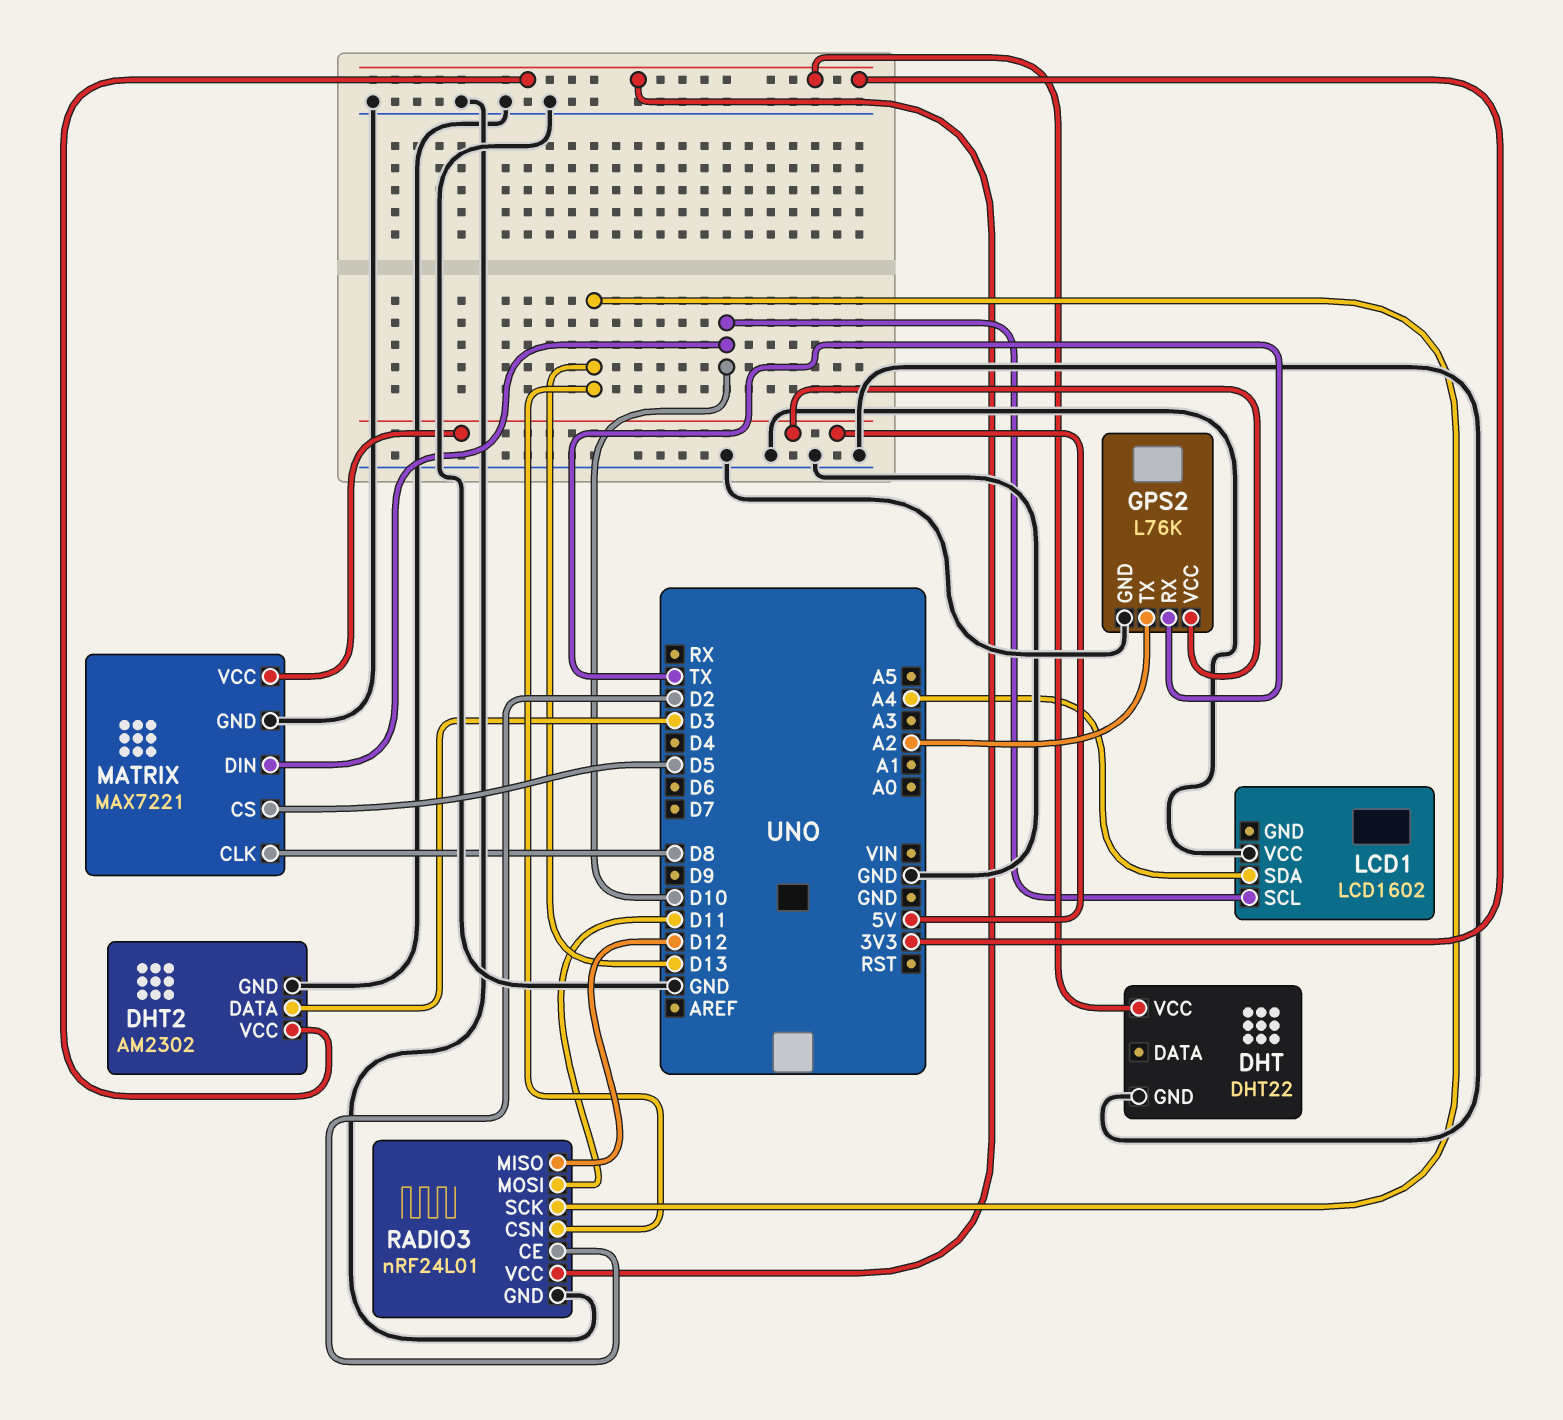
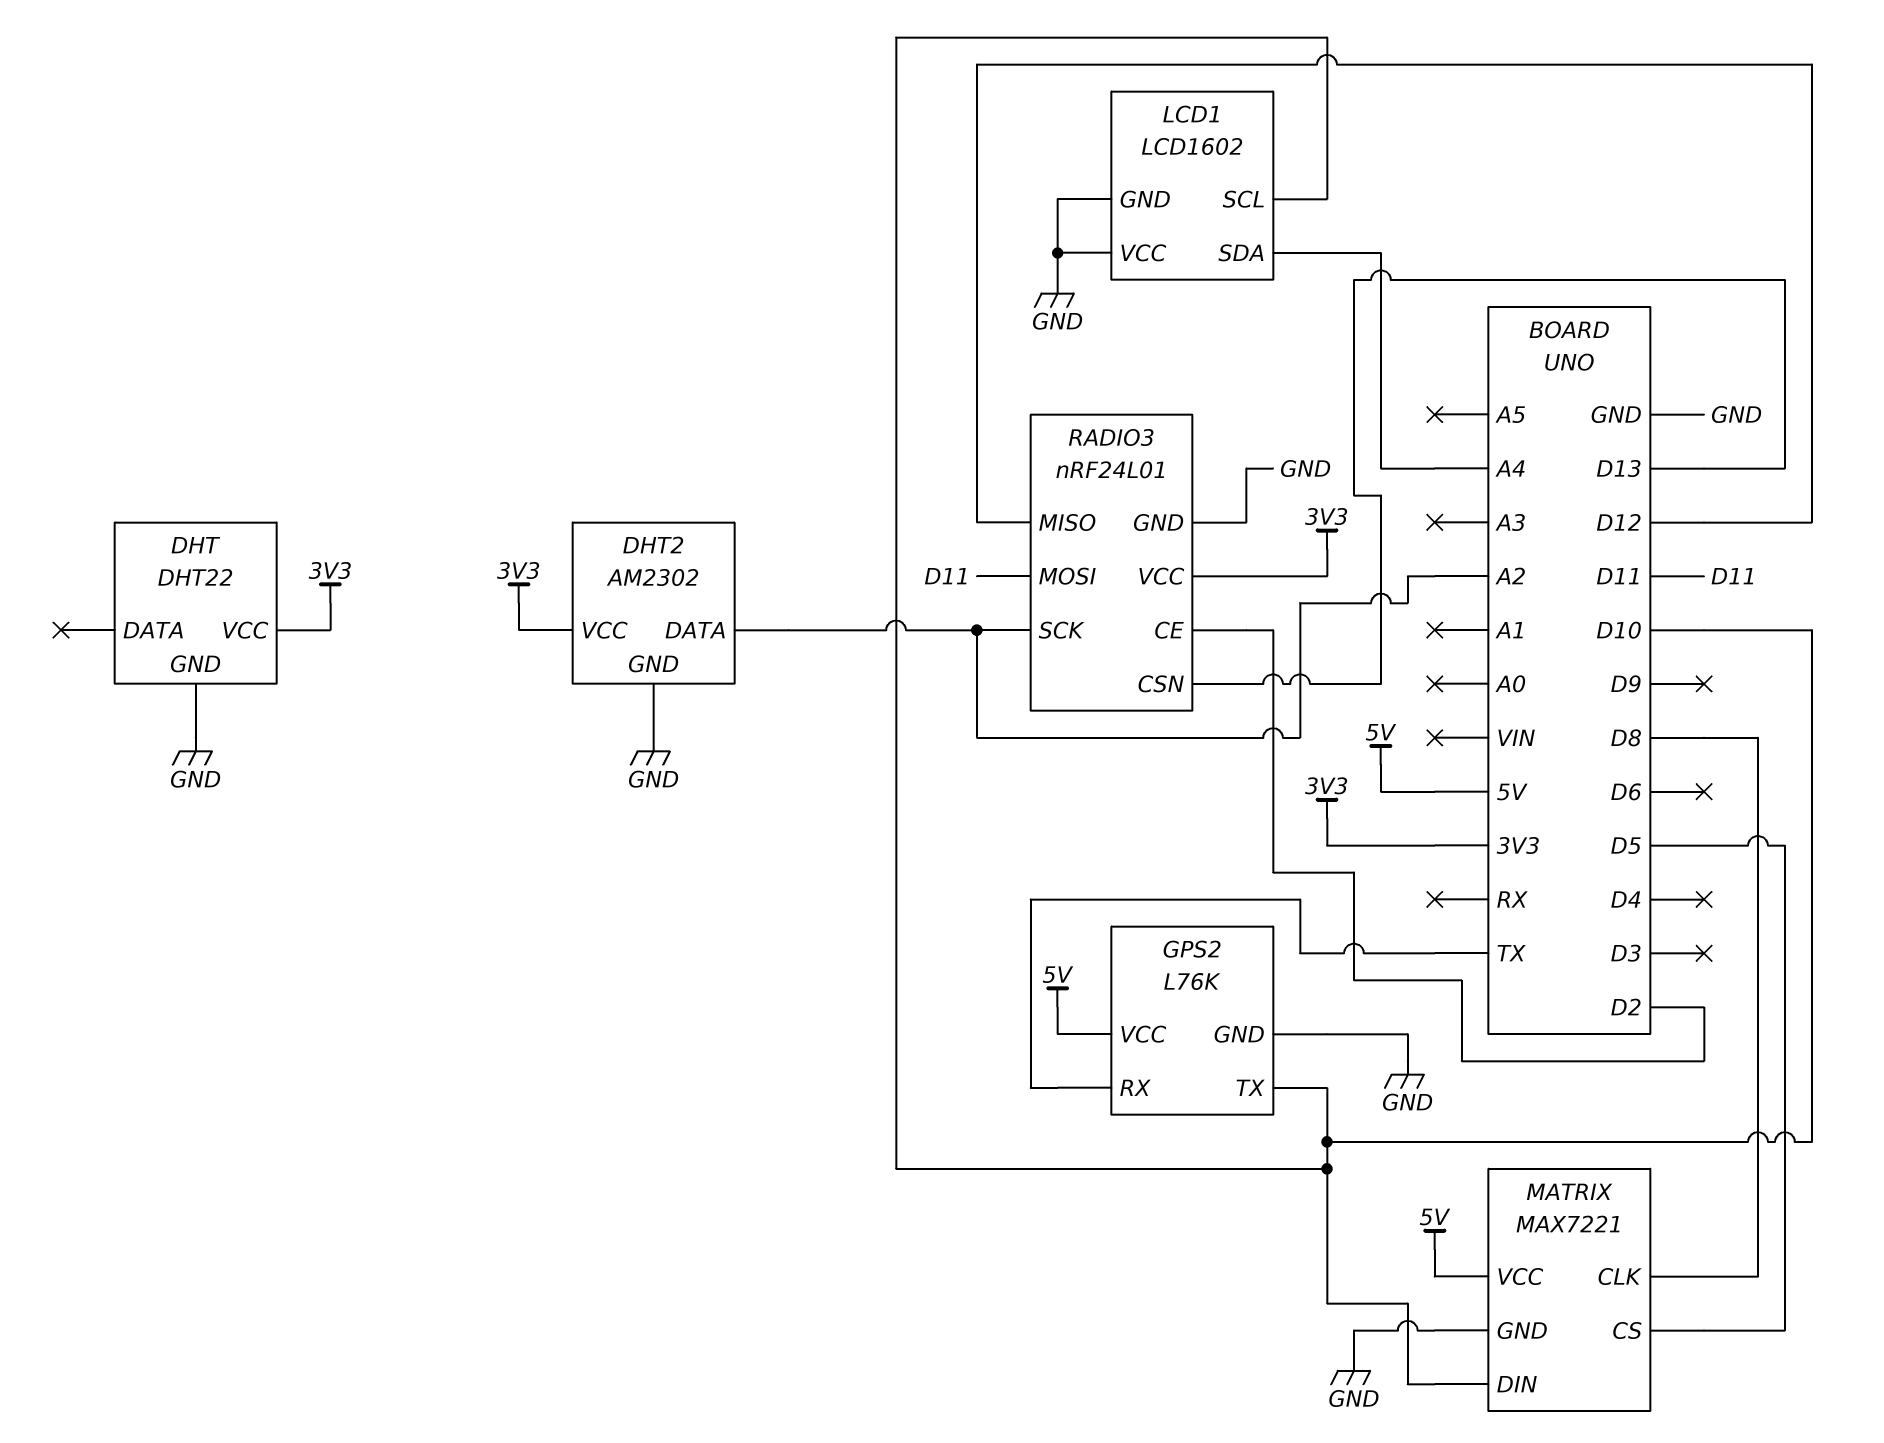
DHT2 pin DATA: D3 -> A2
GPS2 pin TX: A2 -> D10
LCD1 pin GND: none -> GND
RADIO3 pin SCK: D13 -> A2

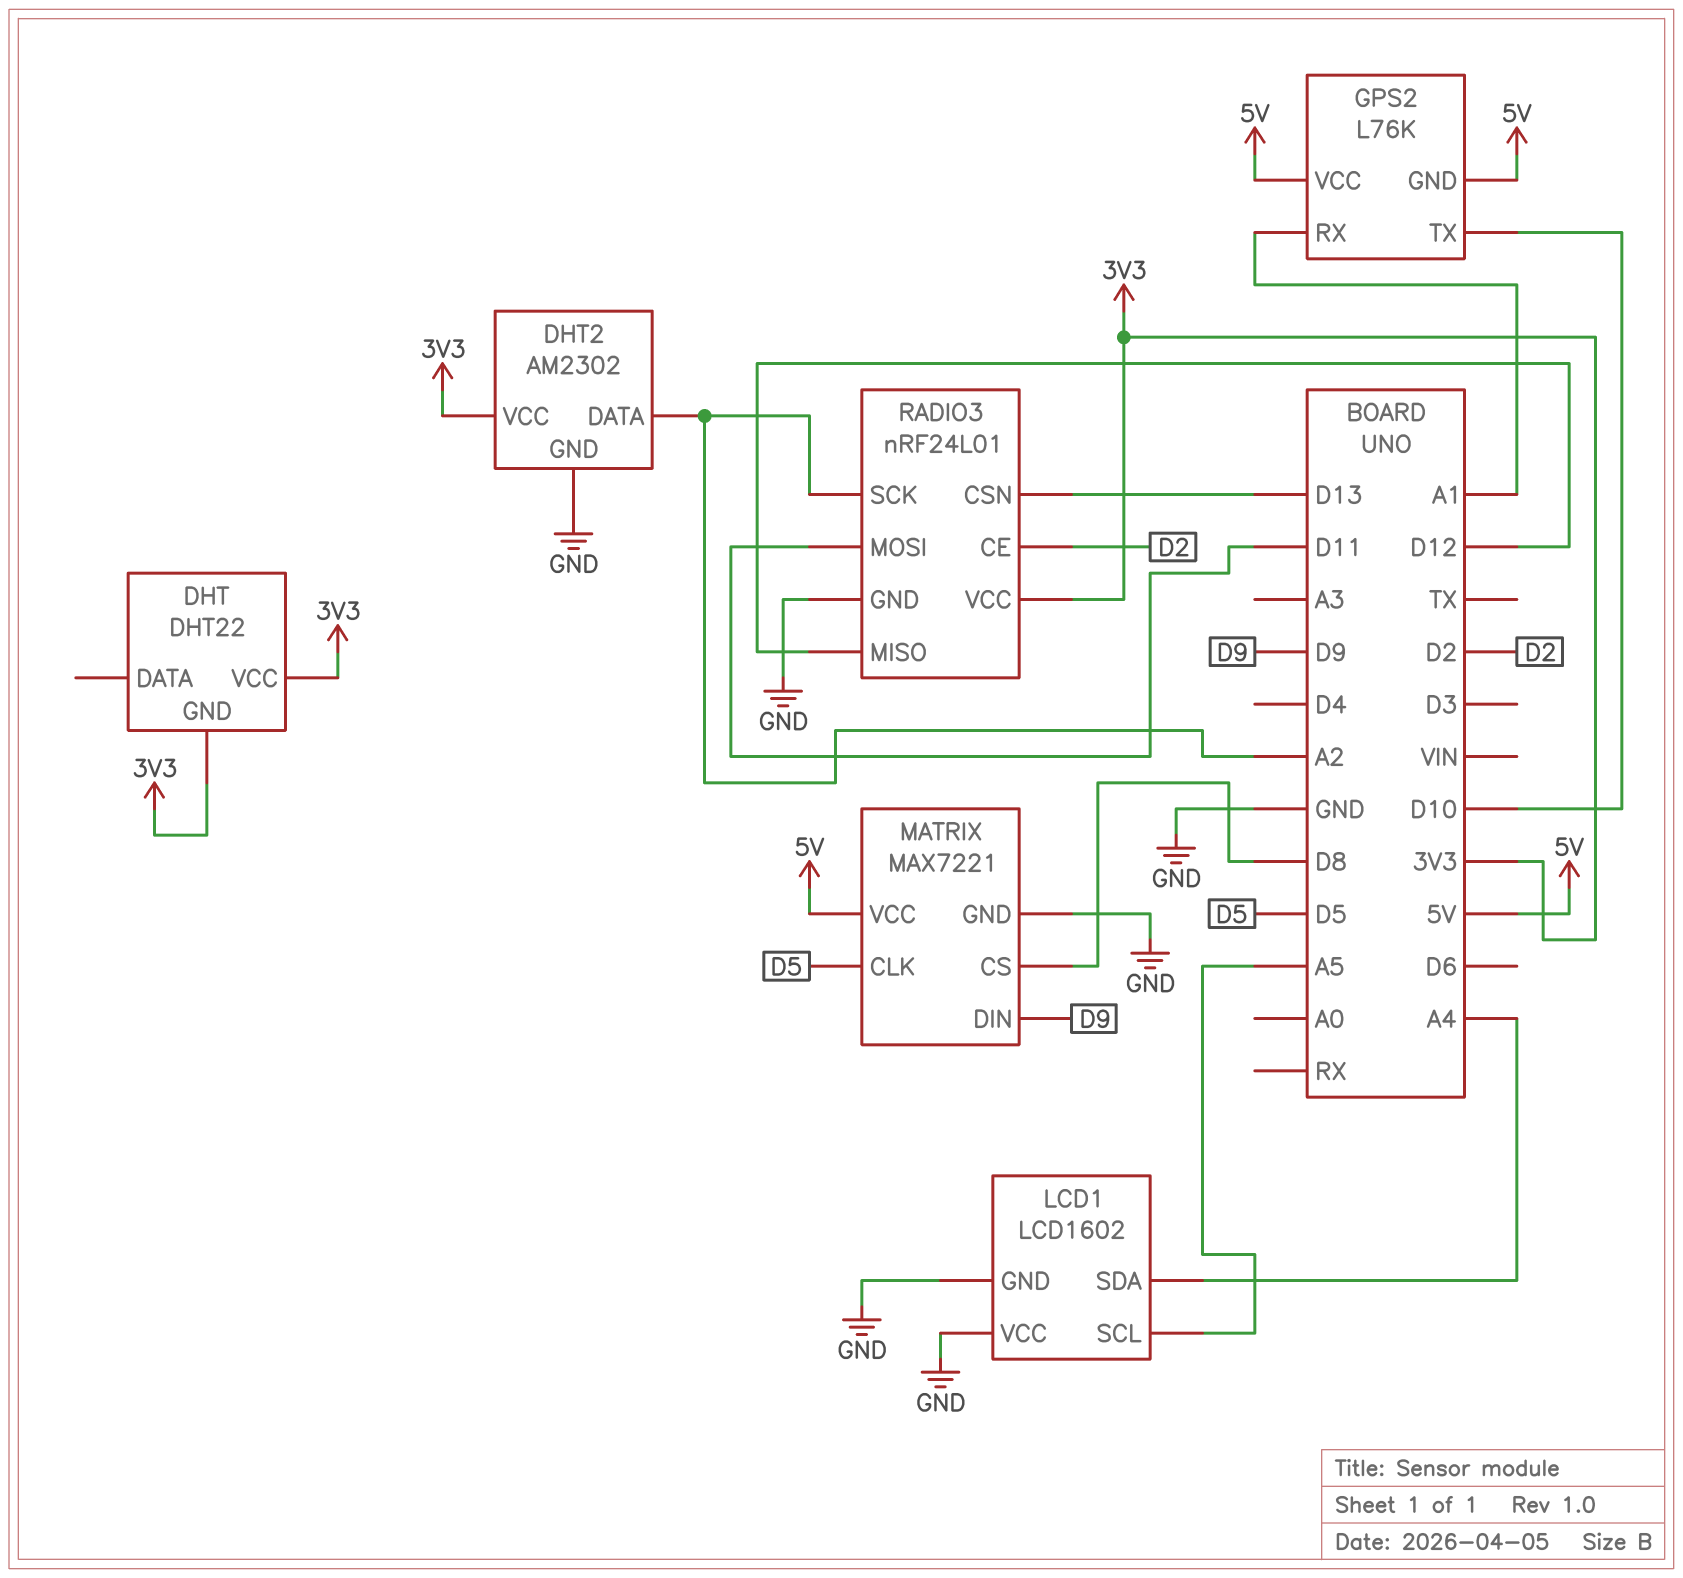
DHT pin GND: GND -> 3V3
GPS2 pin GND: GND -> 5V
GPS2 pin RX: TX -> A1
LCD1 pin SCL: D10 -> A5
MATRIX pin CLK: D8 -> D5
MATRIX pin CS: D5 -> D8
MATRIX pin DIN: D10 -> D9

